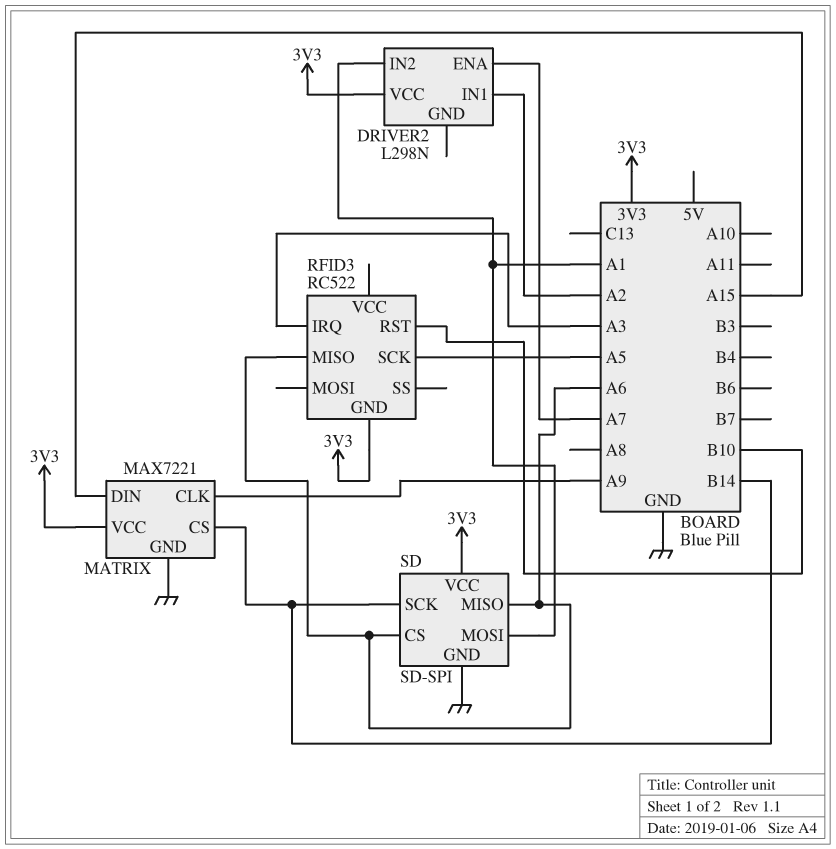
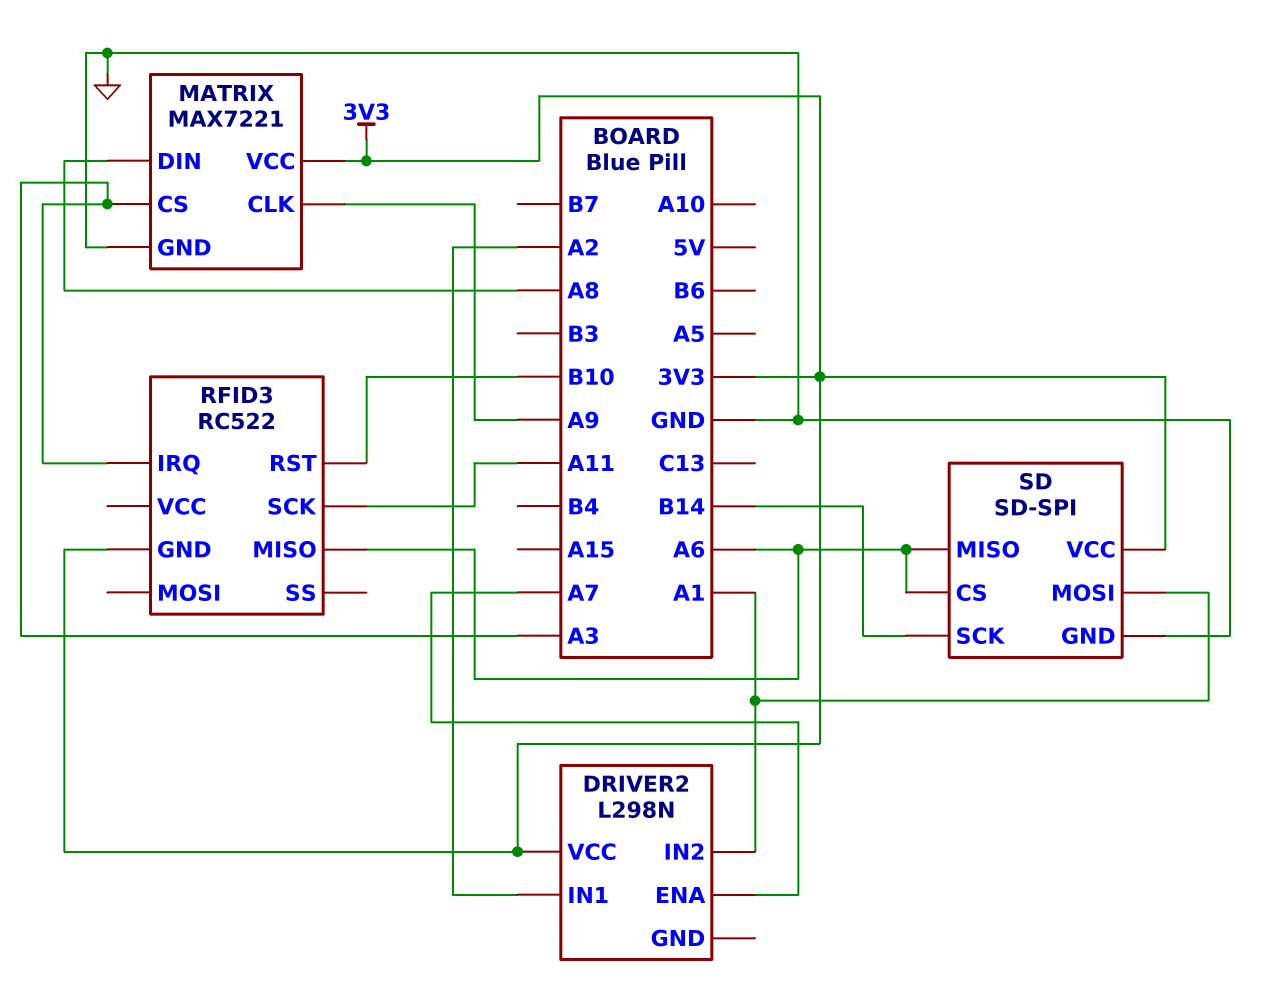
MATRIX pin CS: B14 -> A3
MATRIX pin DIN: A15 -> A8
RFID3 pin SCK: A5 -> A11

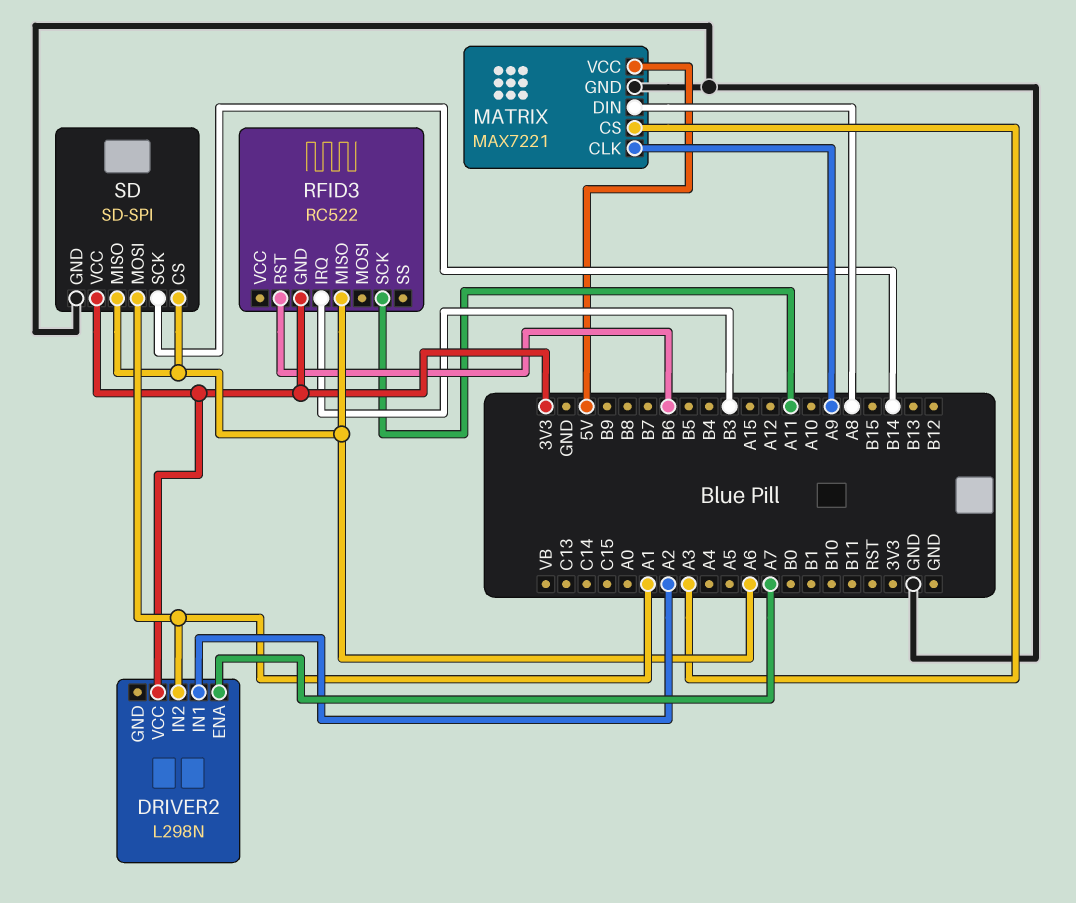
MATRIX pin VCC: 3V3 -> 5V
RFID3 pin IRQ: A3 -> B3
RFID3 pin RST: B10 -> B6

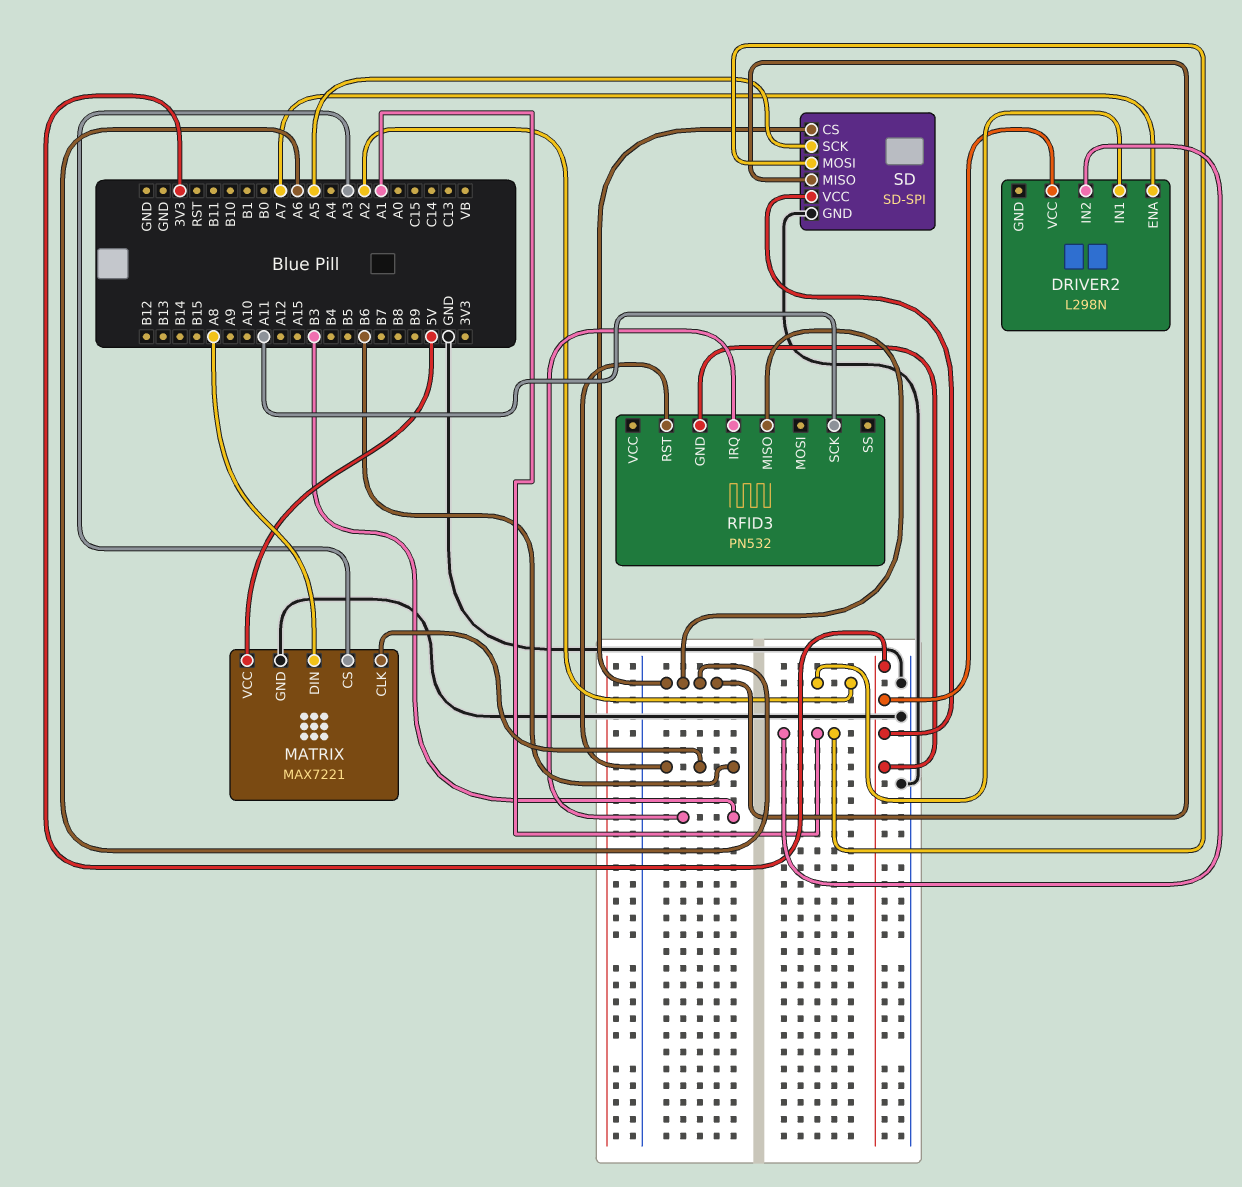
MATRIX pin CLK: A9 -> B6
RFID3: RC522 -> PN532
SD pin SCK: B14 -> A5

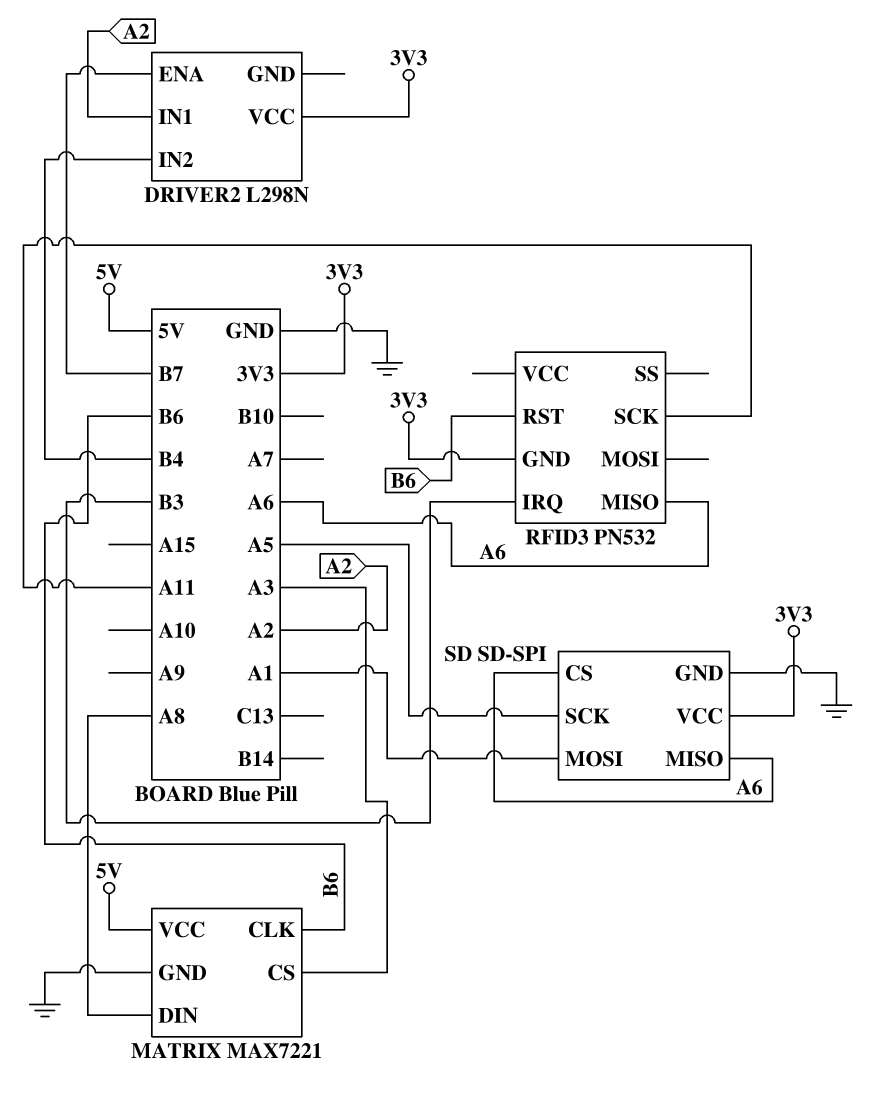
DRIVER2 pin ENA: A7 -> B7
DRIVER2 pin IN2: A1 -> B4

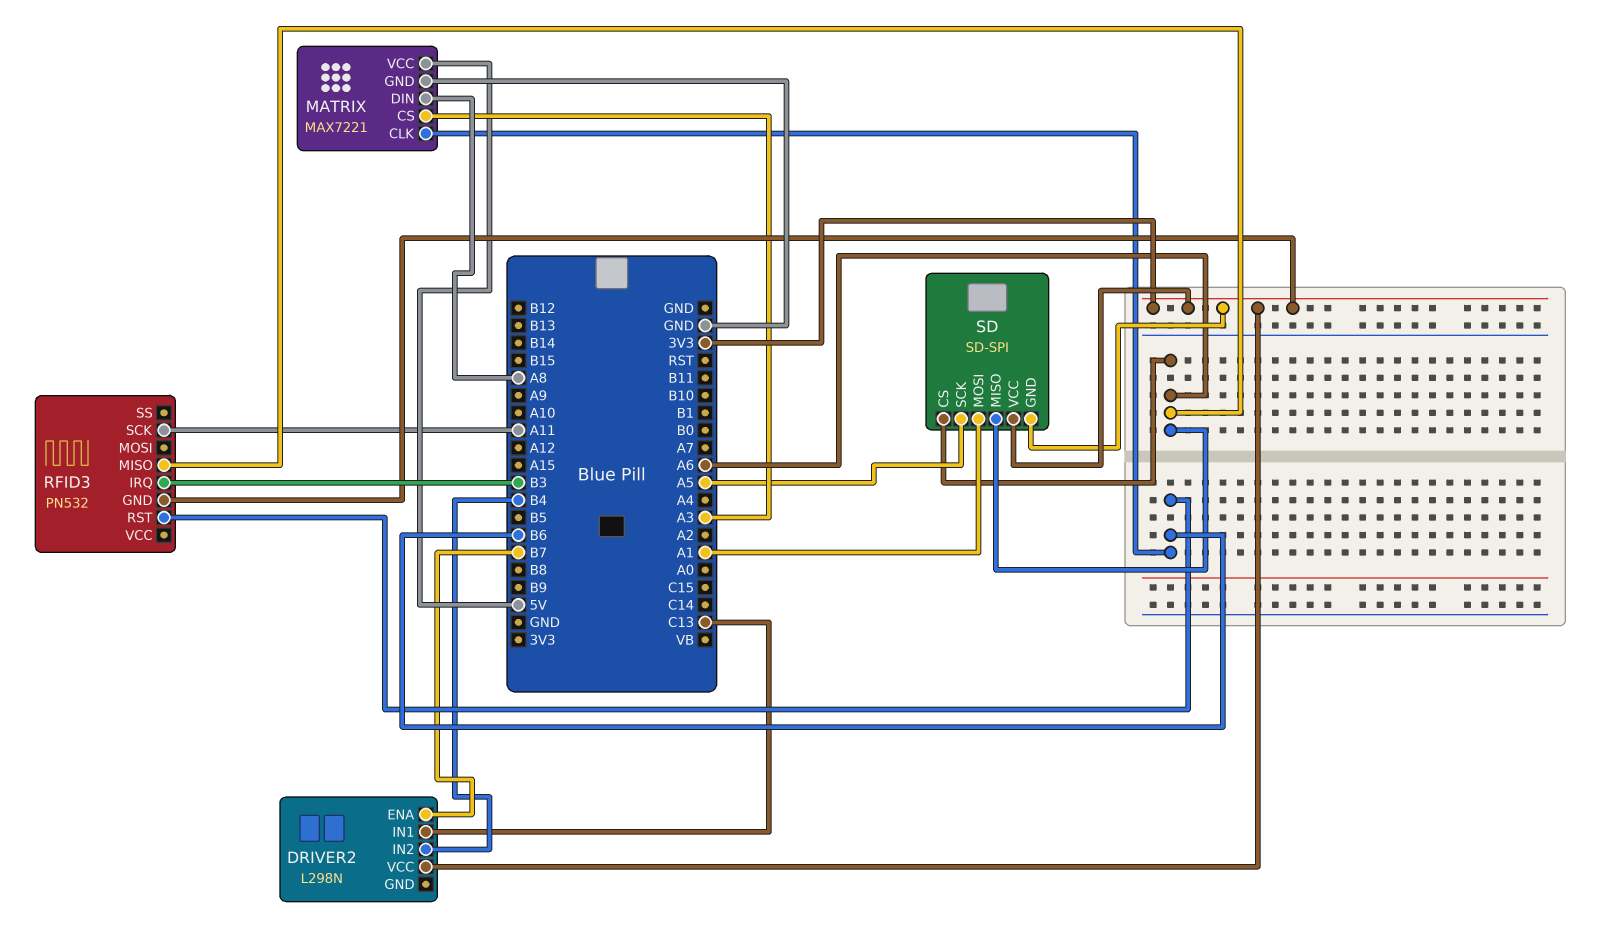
DRIVER2 pin IN1: A2 -> C13
SD pin GND: GND -> 3V3

